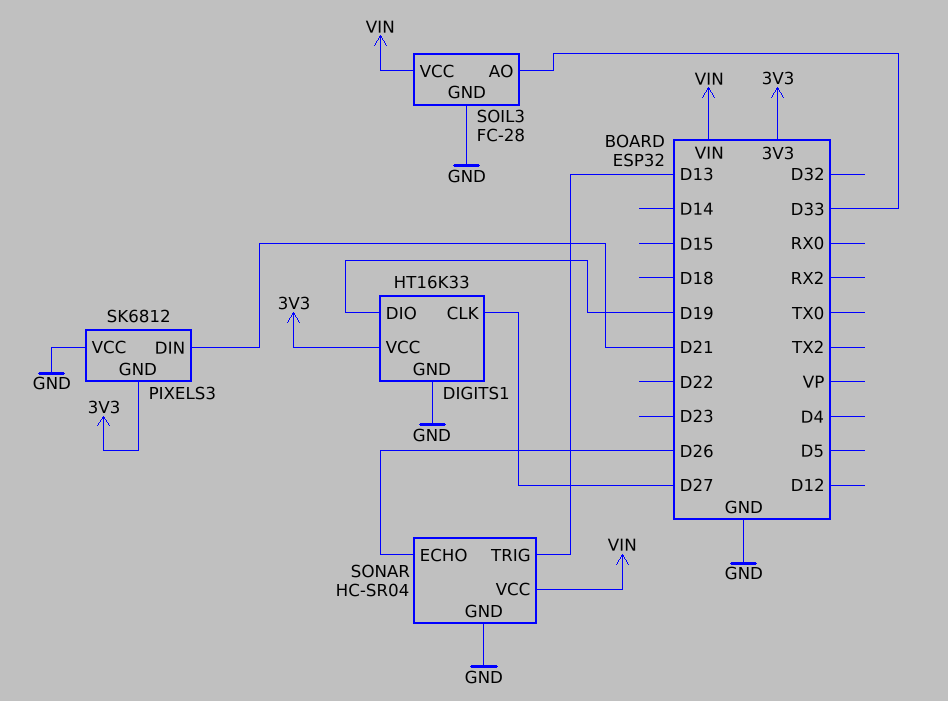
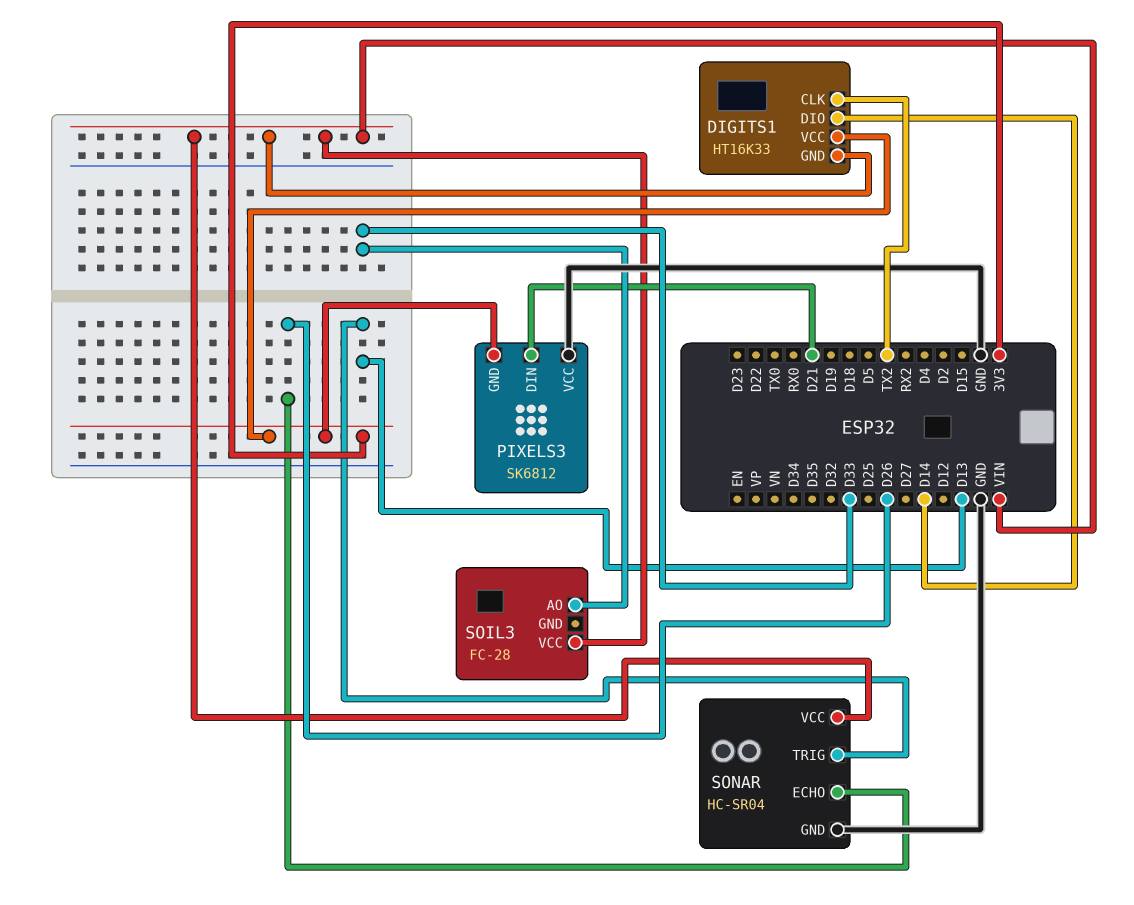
DIGITS1 pin CLK: D27 -> TX2
DIGITS1 pin DIO: D19 -> D14
DIGITS1 pin GND: GND -> VIN
SOIL3 pin GND: GND -> none

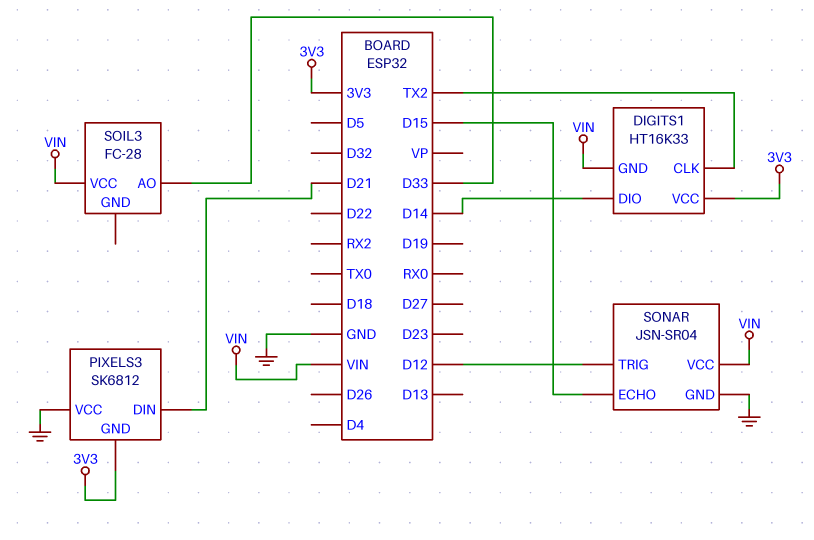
SONAR: HC-SR04 -> JSN-SR04
SONAR pin ECHO: D26 -> D15
SONAR pin TRIG: D13 -> D12

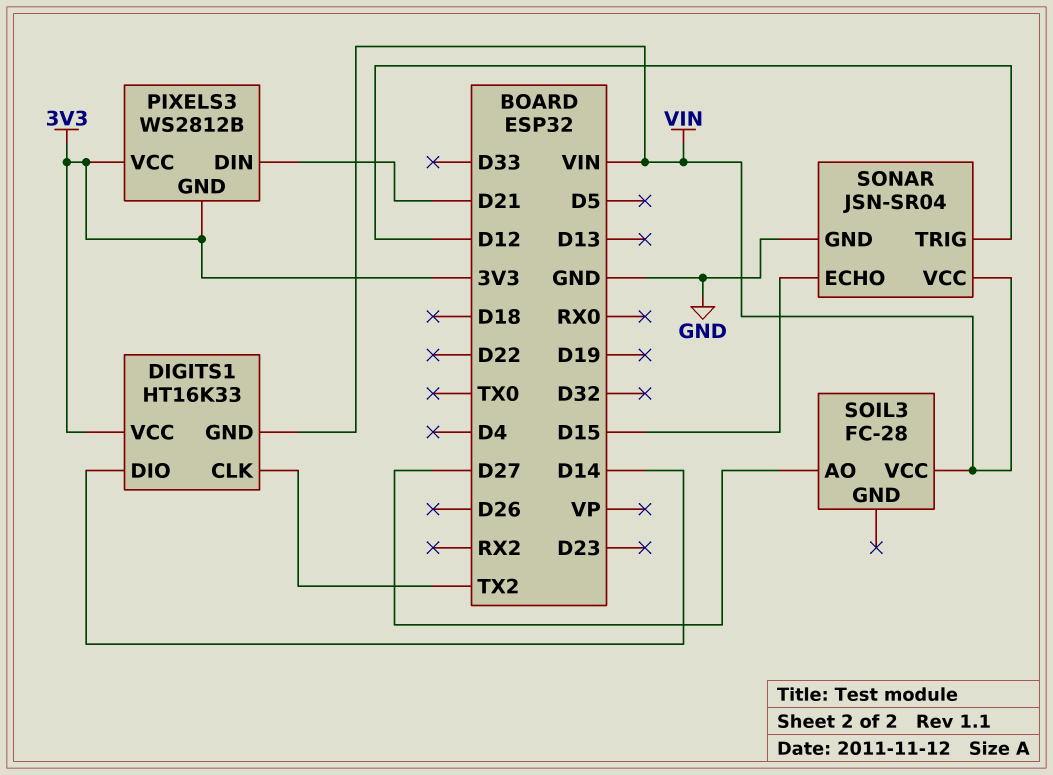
PIXELS3: SK6812 -> WS2812B
PIXELS3 pin VCC: GND -> 3V3
SOIL3 pin AO: D33 -> D27

